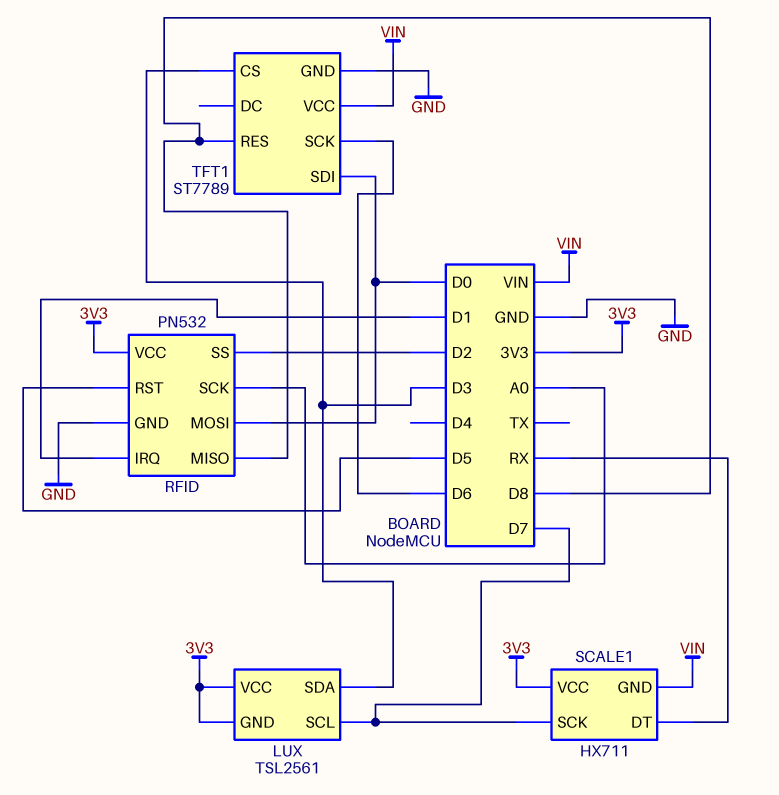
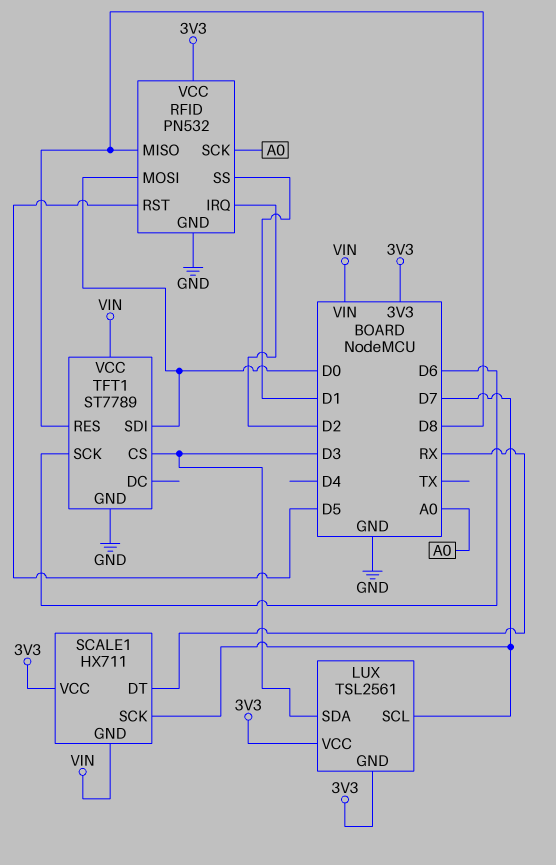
RFID pin IRQ: D1 -> D2
RFID pin SS: D2 -> D1

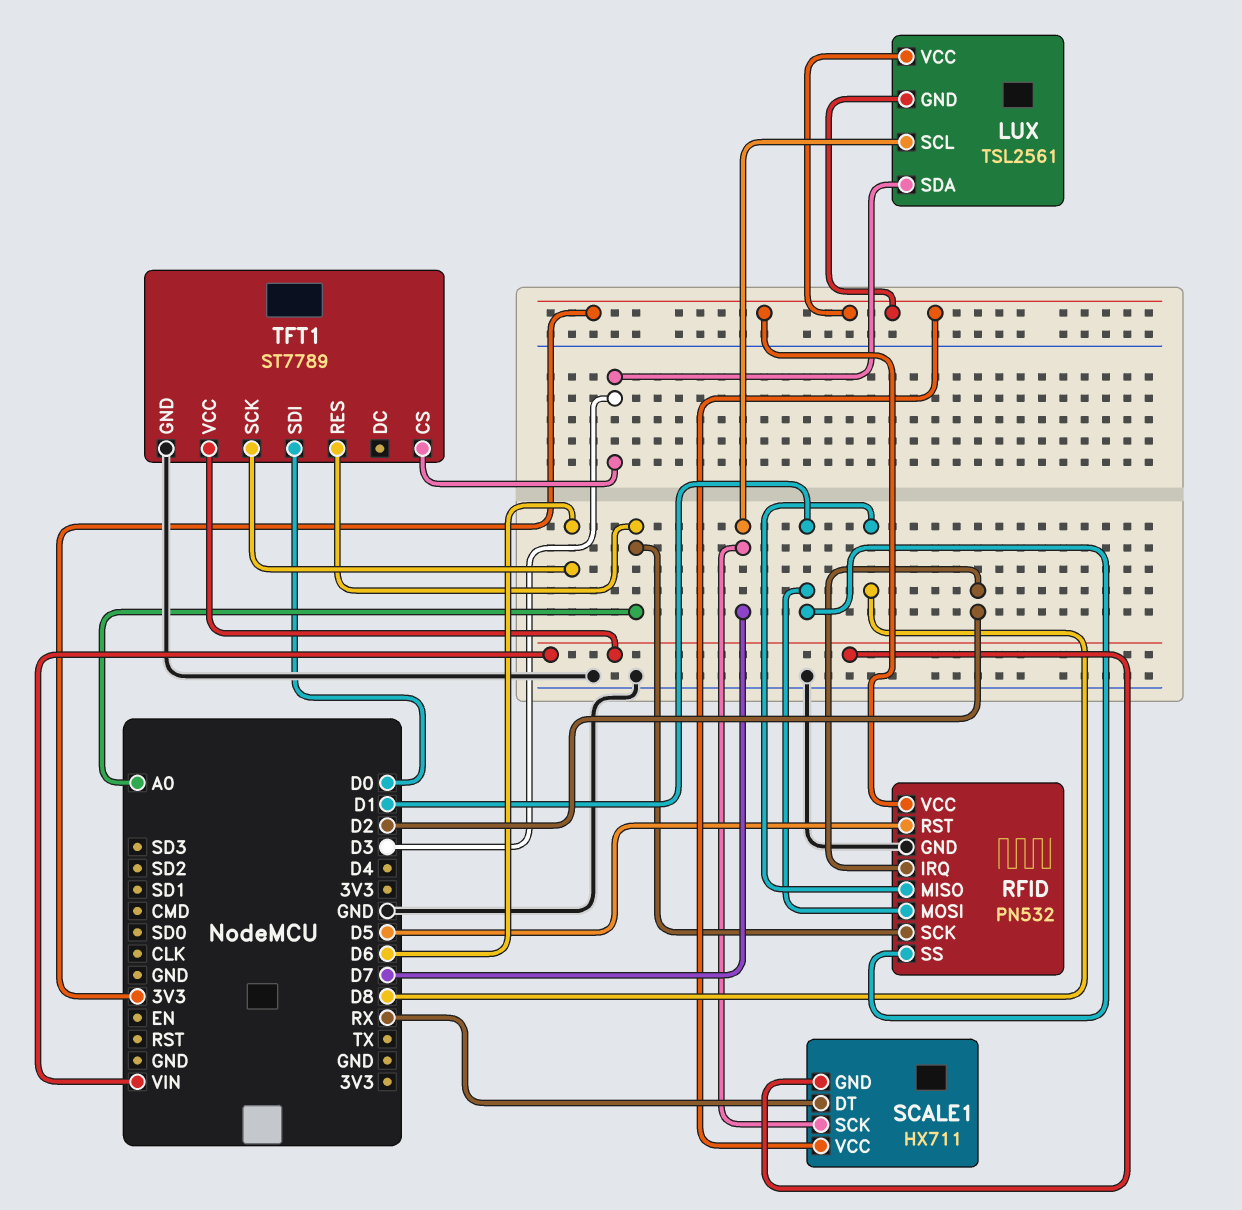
RFID pin MOSI: D0 -> D1
TFT1 pin RES: D8 -> A0

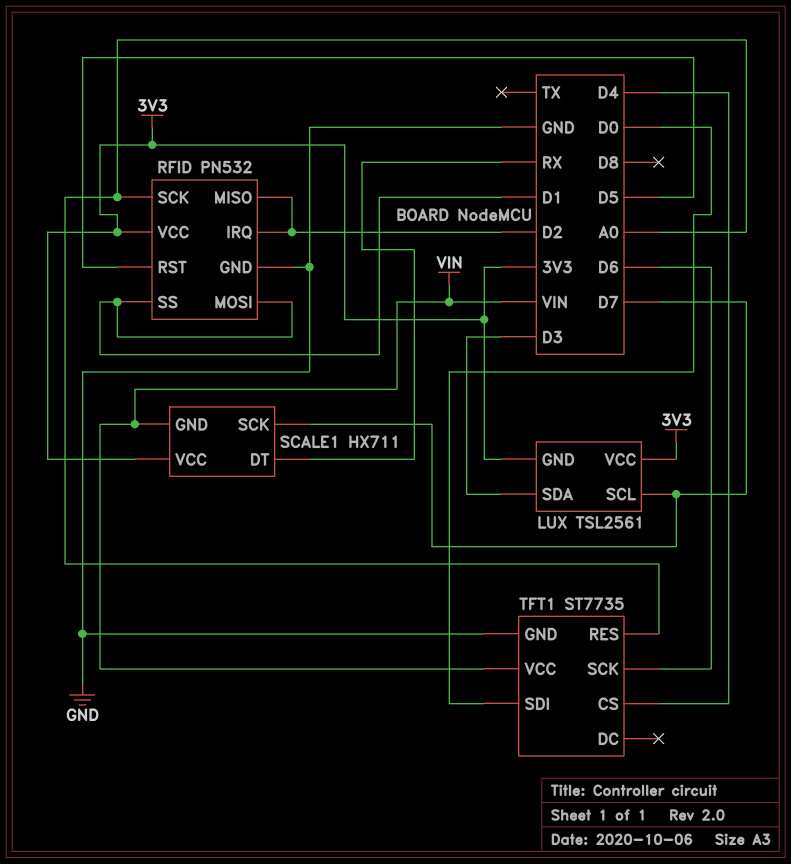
RFID pin MISO: D8 -> D2
TFT1: ST7789 -> ST7735
TFT1 pin CS: D3 -> D4

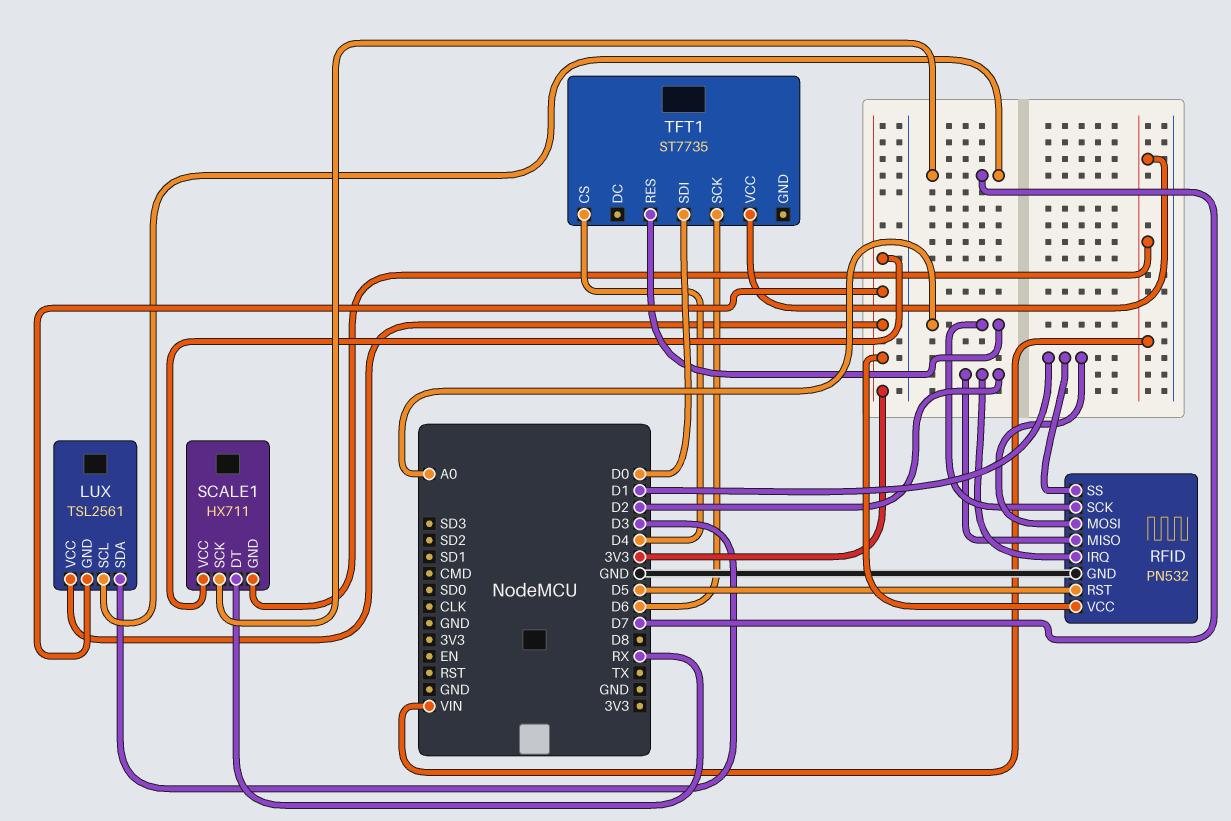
TFT1 pin GND: GND -> none

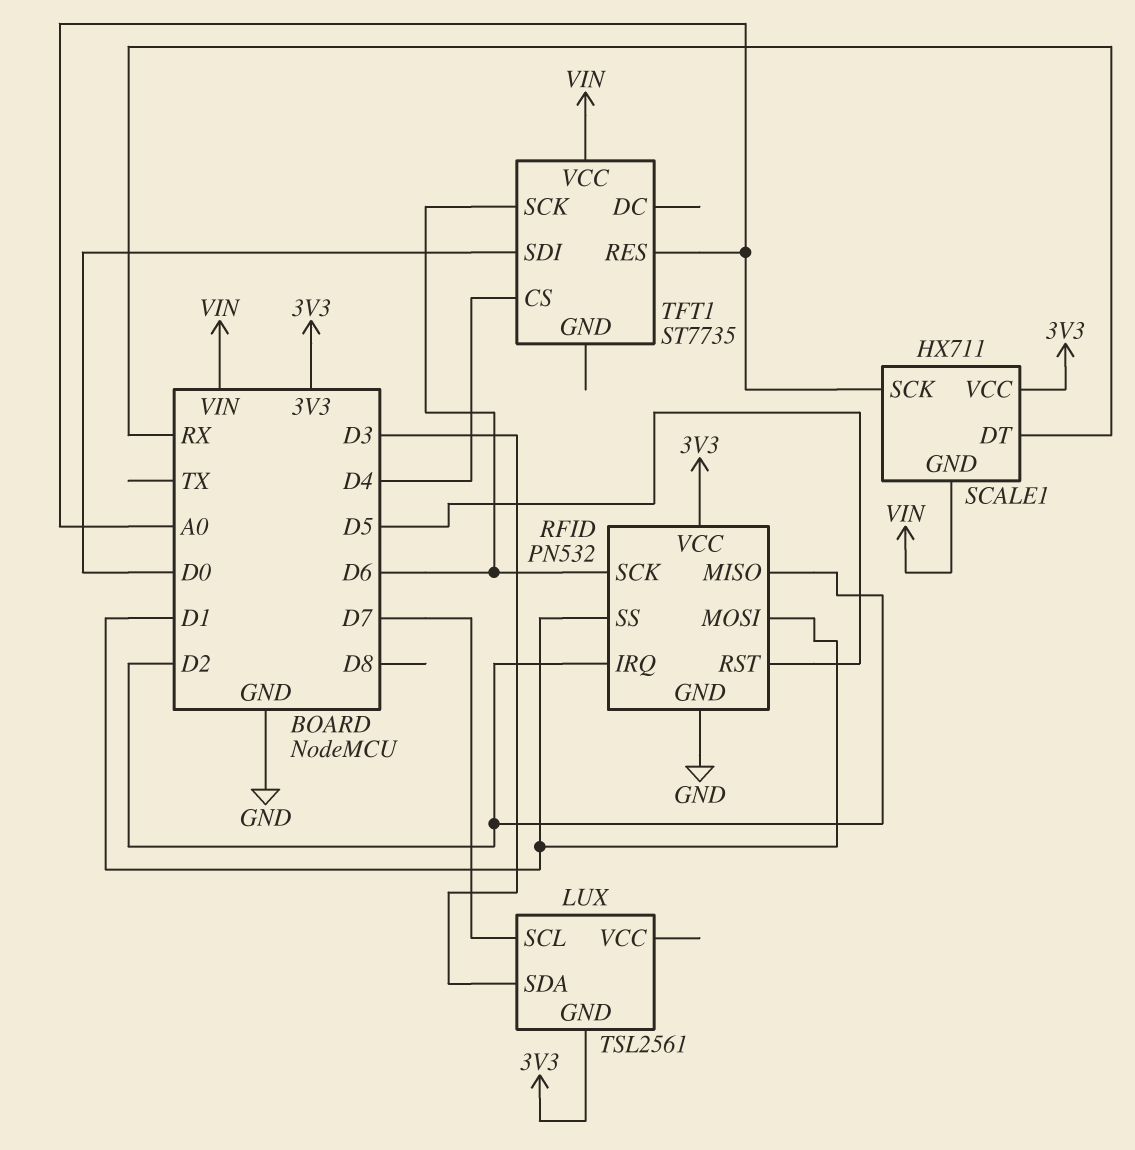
LUX pin VCC: 3V3 -> none
RFID pin SCK: A0 -> D6
SCALE1 pin SCK: D7 -> A0

